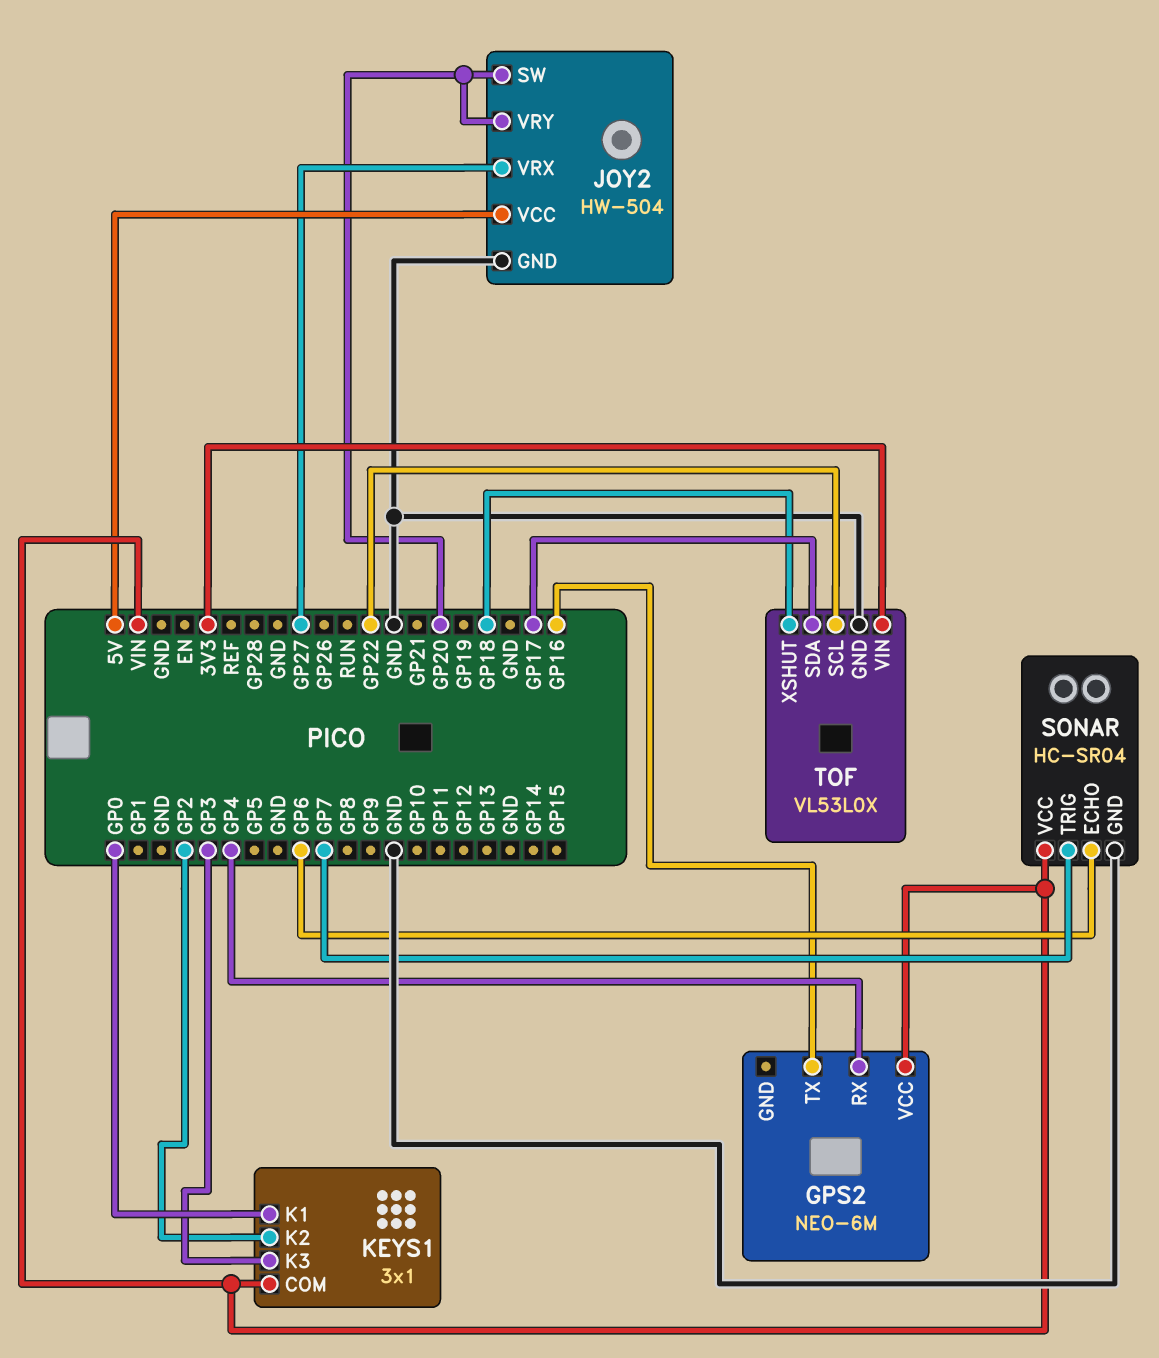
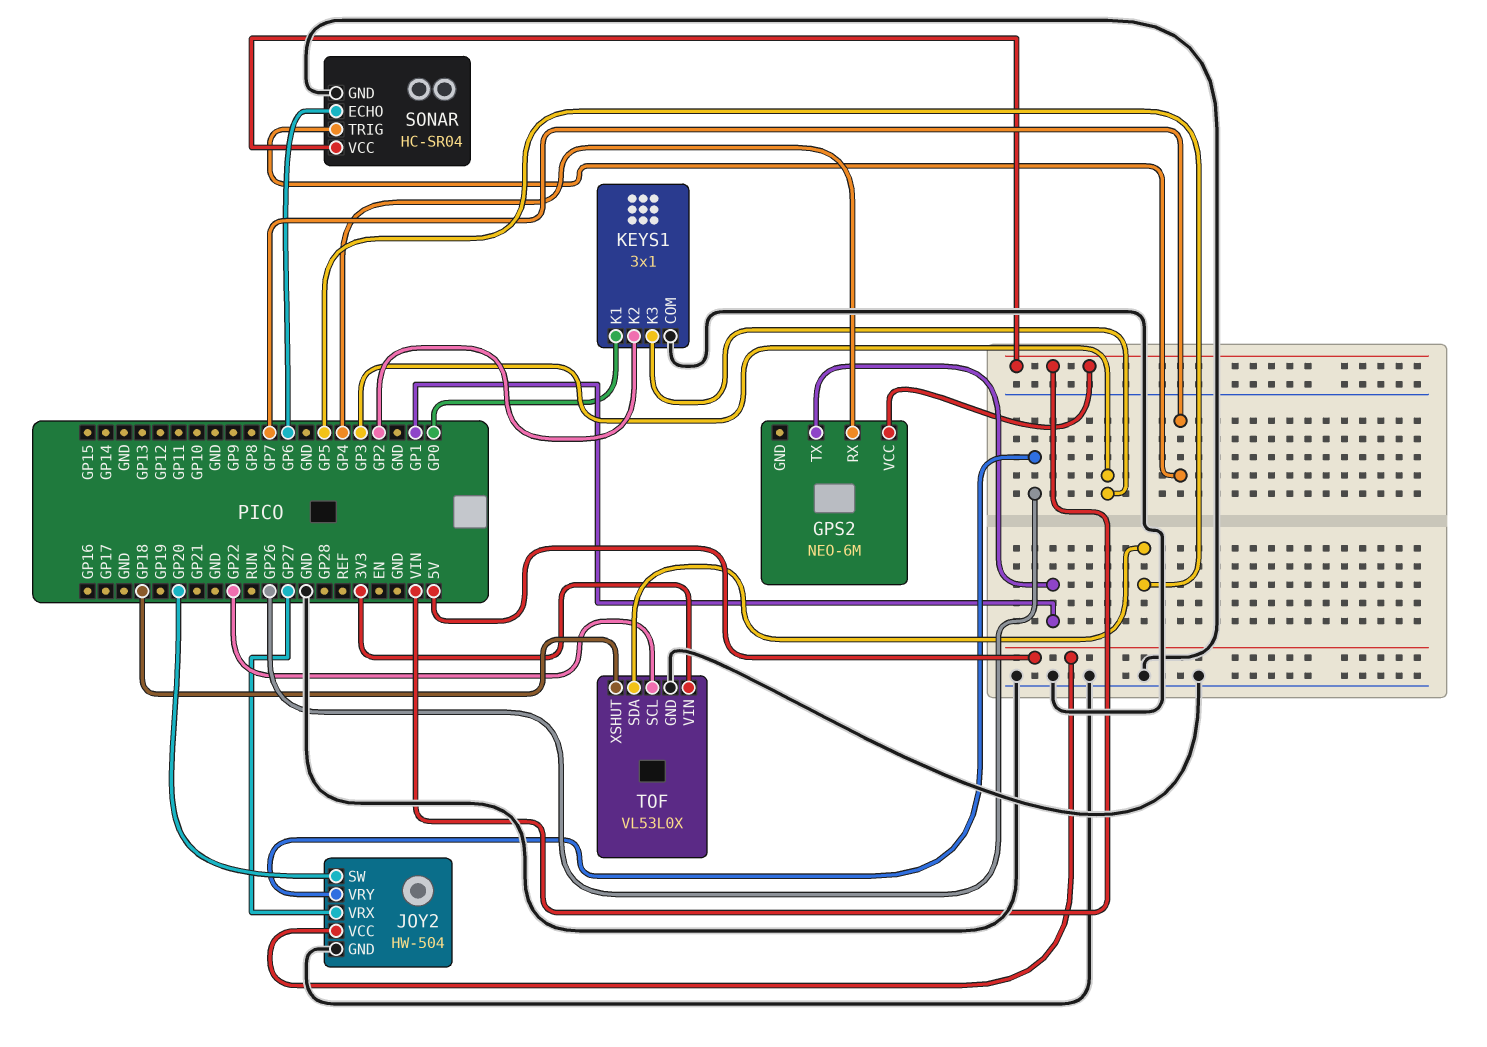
GPS2 pin TX: GP16 -> GP1
JOY2 pin VRY: GP20 -> GP26
KEYS1 pin COM: VIN -> GND
TOF pin SDA: GP17 -> GP5

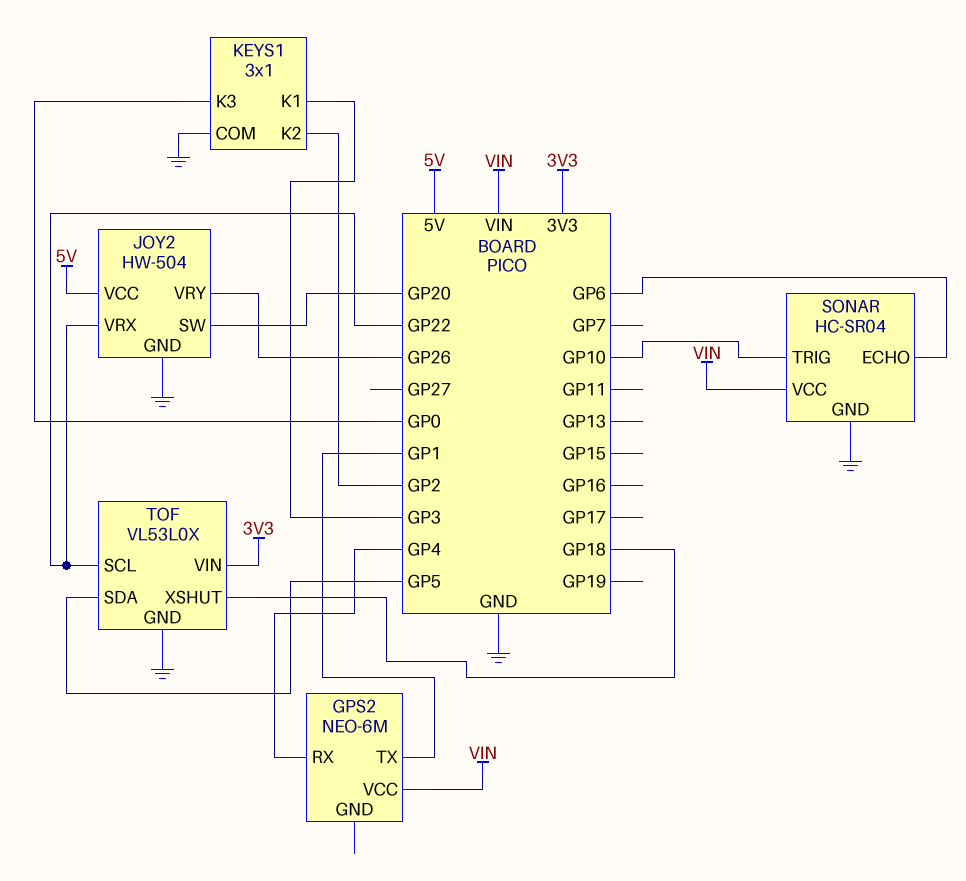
JOY2 pin VRX: GP27 -> GP22
KEYS1 pin K1: GP0 -> GP3
KEYS1 pin K3: GP3 -> GP0
SONAR pin TRIG: GP7 -> GP10

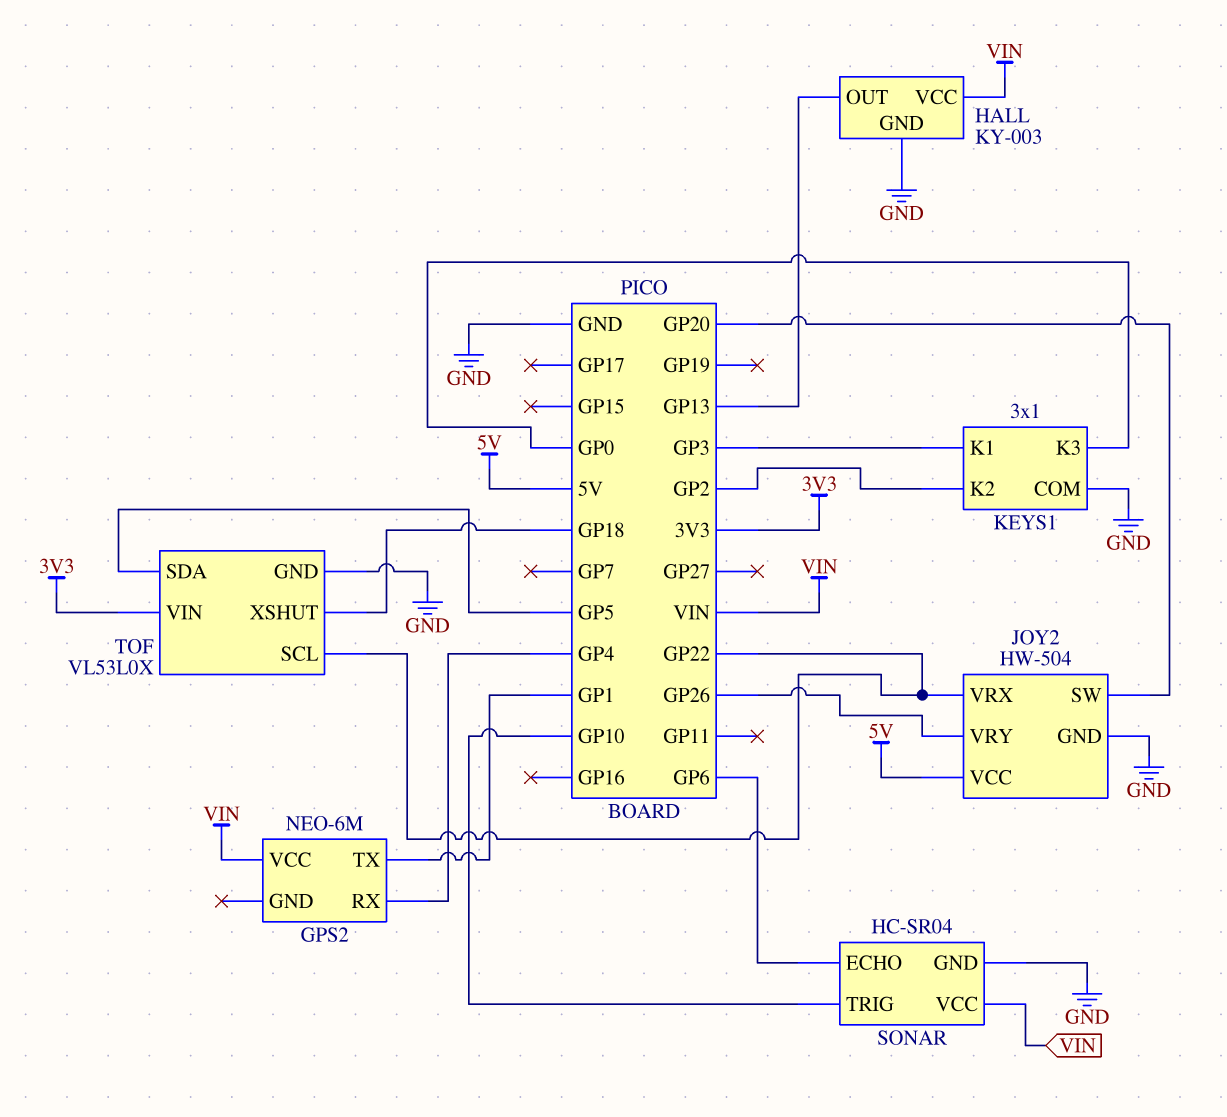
HALL: none -> KY-003
HALL pin GND: none -> GND
HALL pin OUT: none -> GP13
HALL pin VCC: none -> VIN

